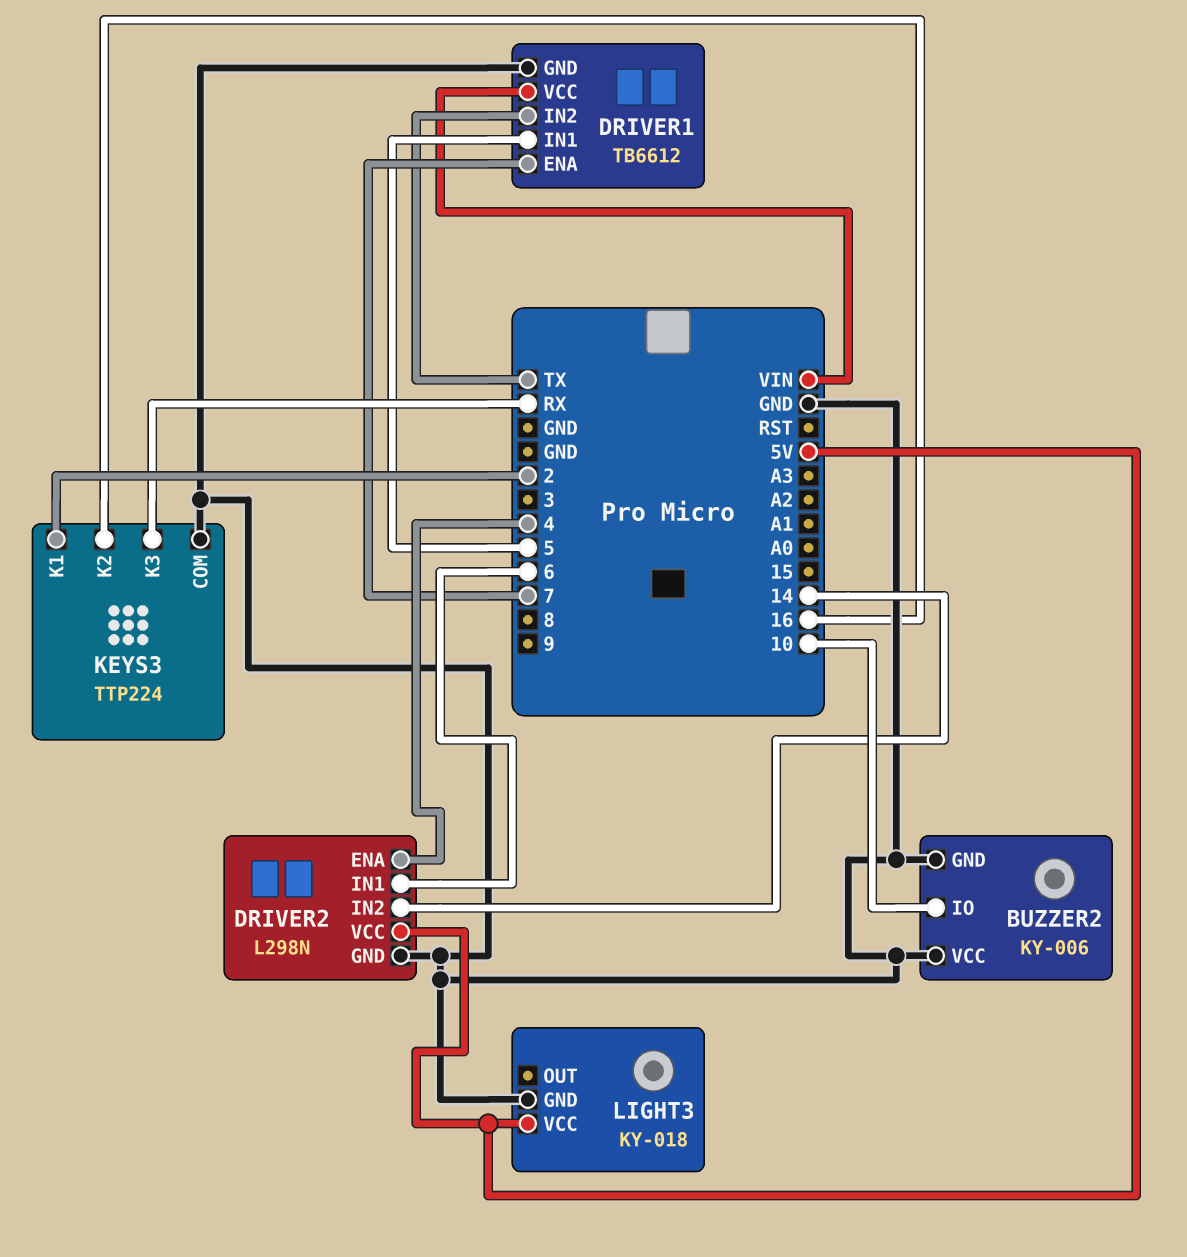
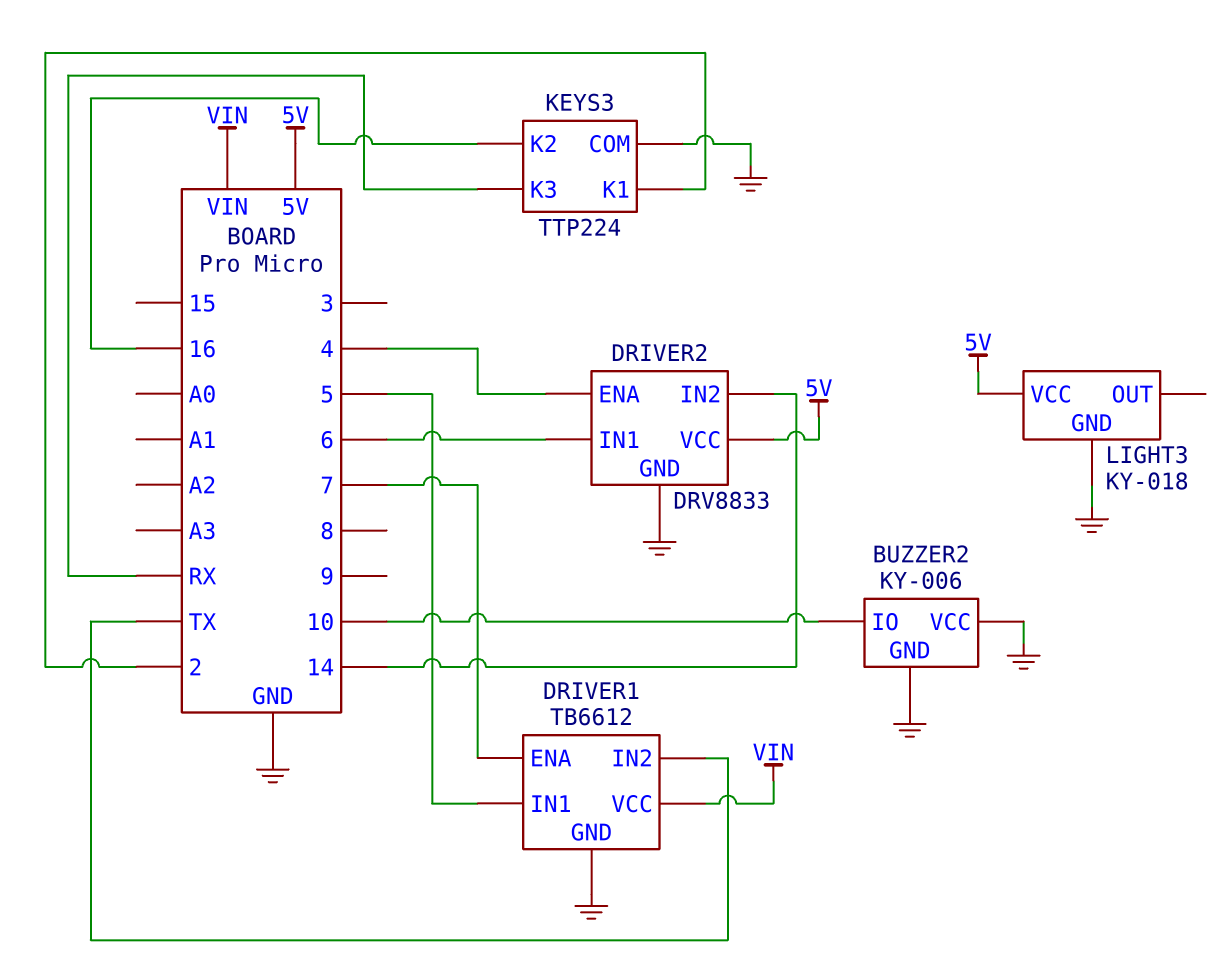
DRIVER2: L298N -> DRV8833

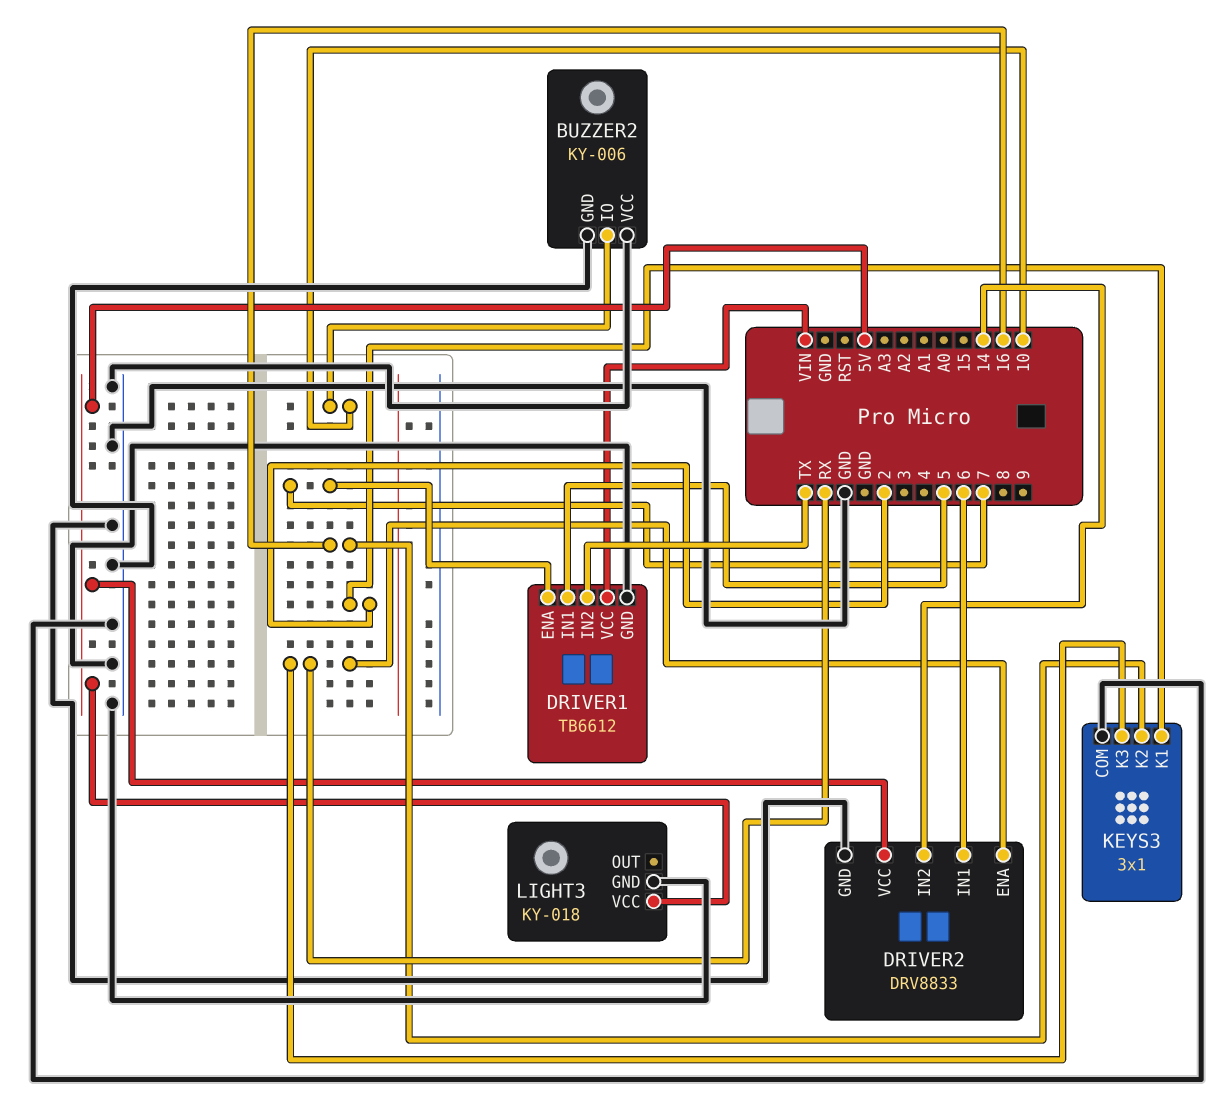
DRIVER2 pin ENA: 4 -> RX
KEYS3: TTP224 -> 3x1

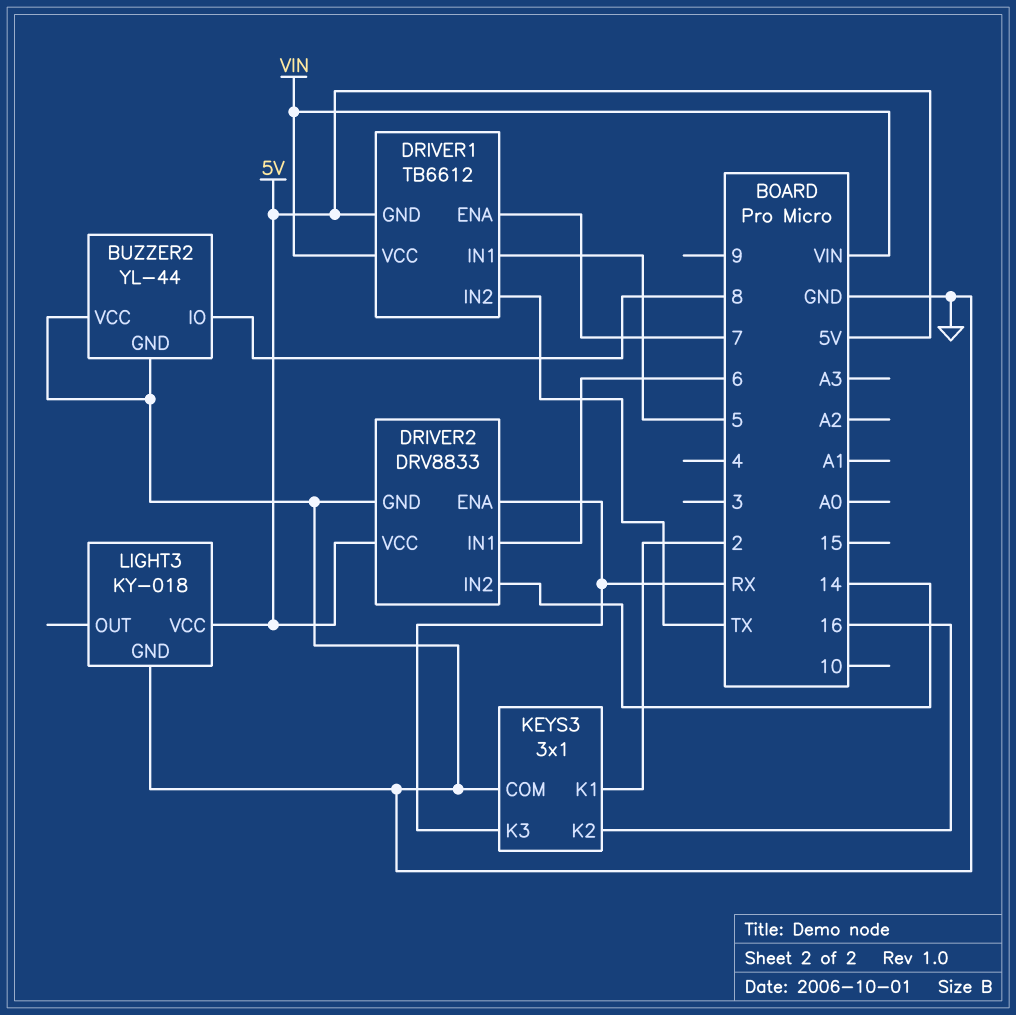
BUZZER2: KY-006 -> YL-44
BUZZER2 pin IO: 10 -> 8
DRIVER1 pin GND: GND -> 5V

